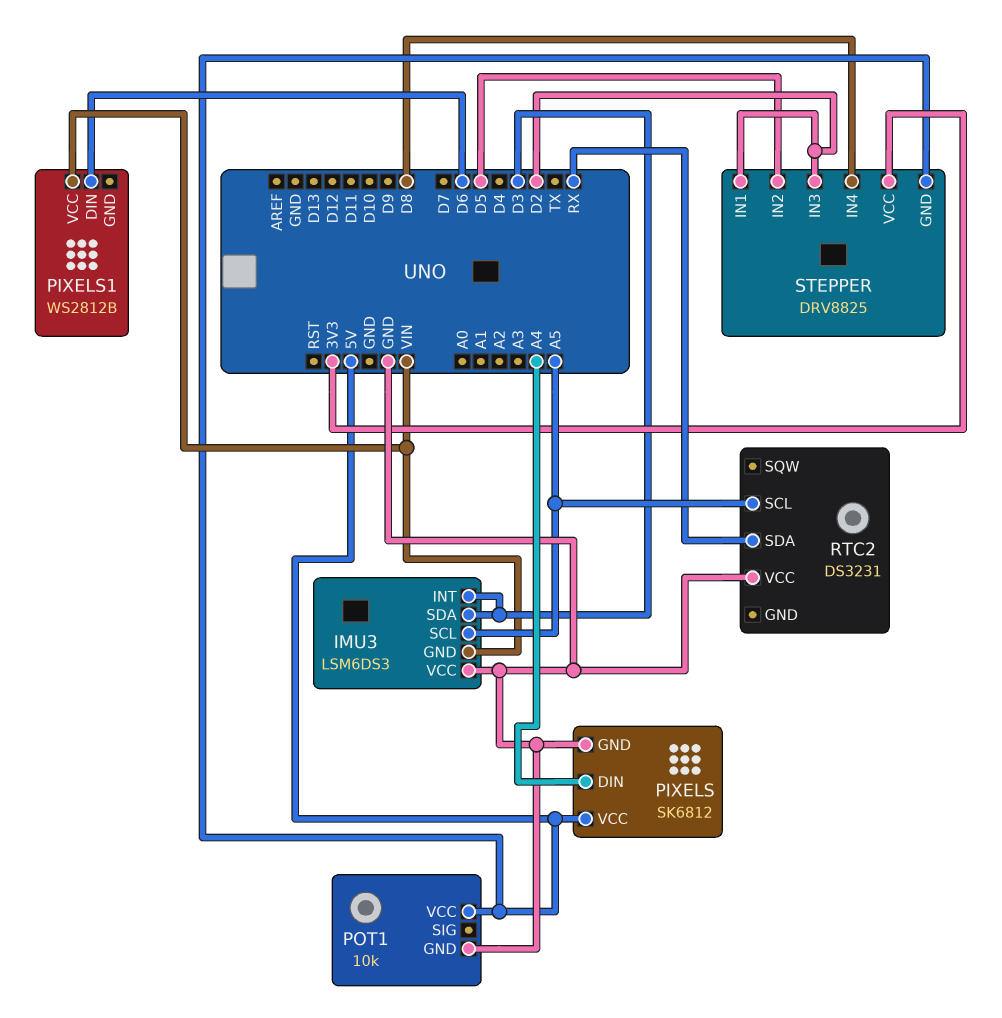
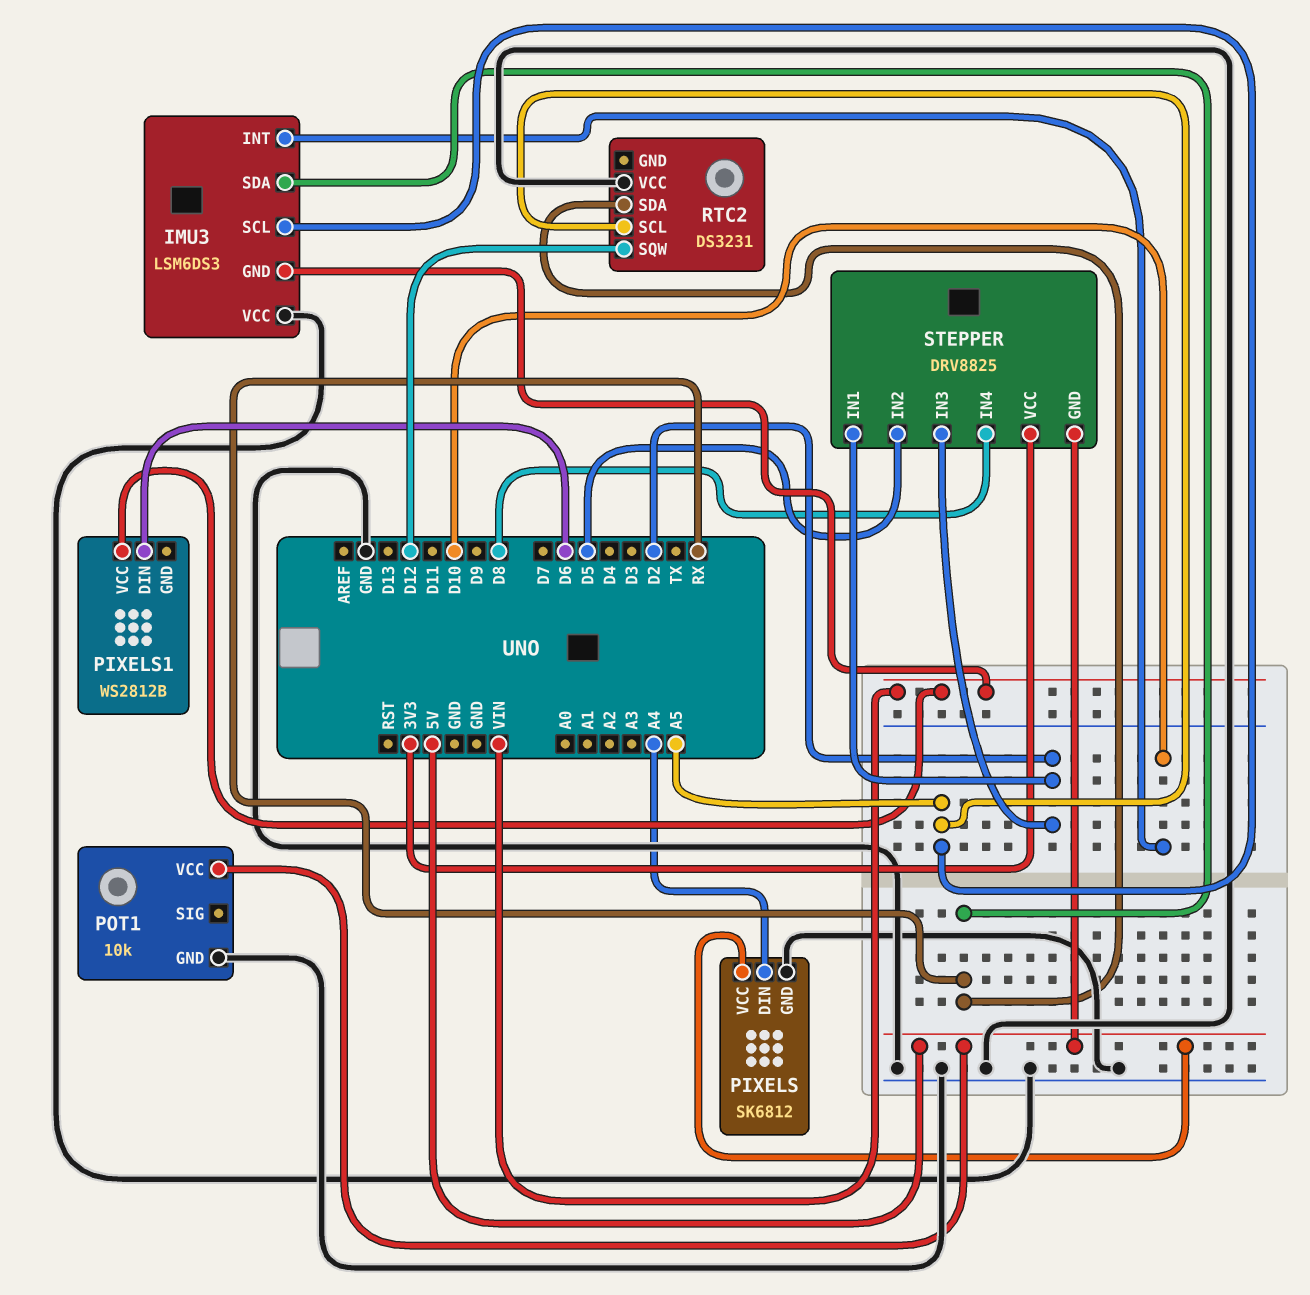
IMU3 pin INT: D3 -> D10
IMU3 pin SDA: D3 -> RX
RTC2 pin SQW: none -> D12

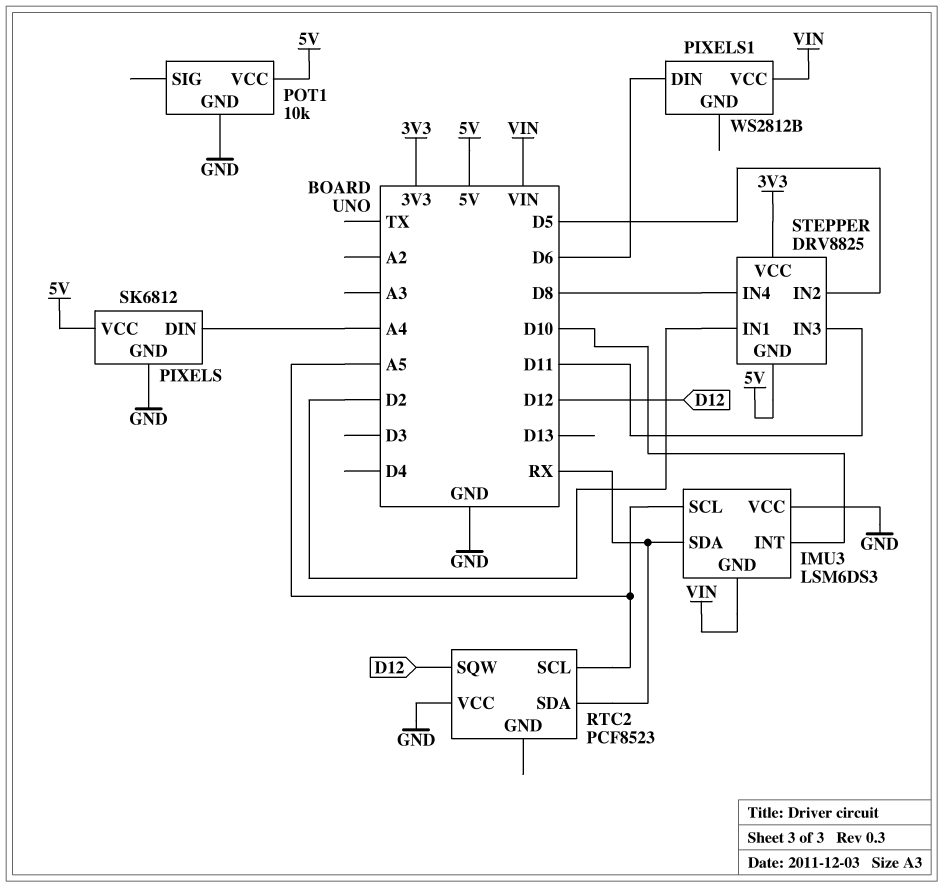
RTC2: DS3231 -> PCF8523
STEPPER pin IN3: D2 -> D11

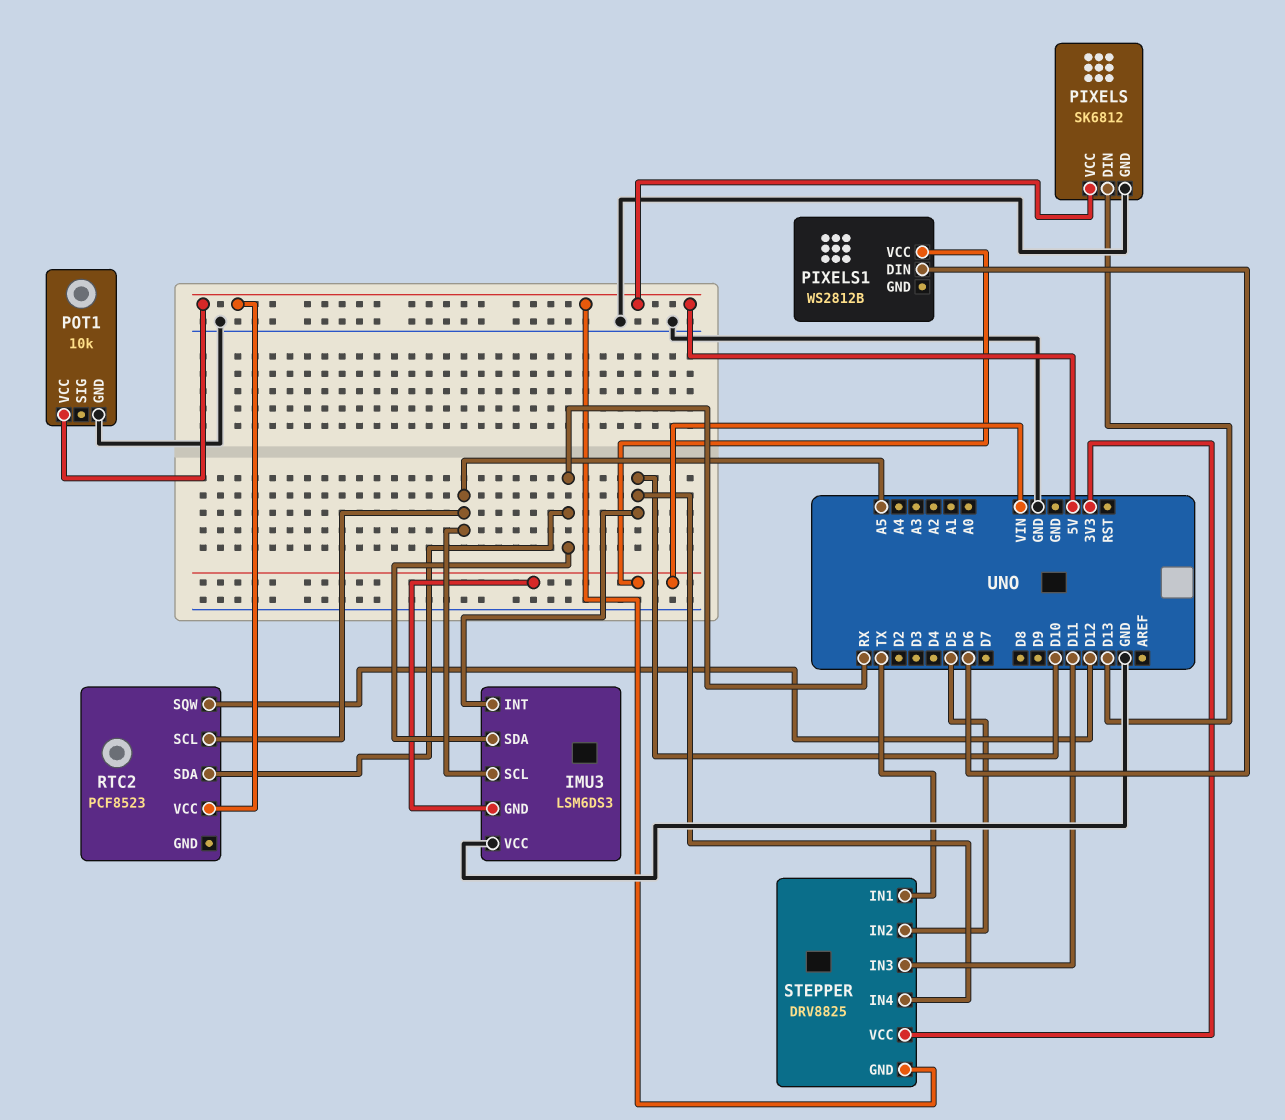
PIXELS pin DIN: A4 -> D13
RTC2 pin VCC: GND -> 5V
STEPPER pin IN1: D2 -> TX
STEPPER pin IN4: D8 -> D10

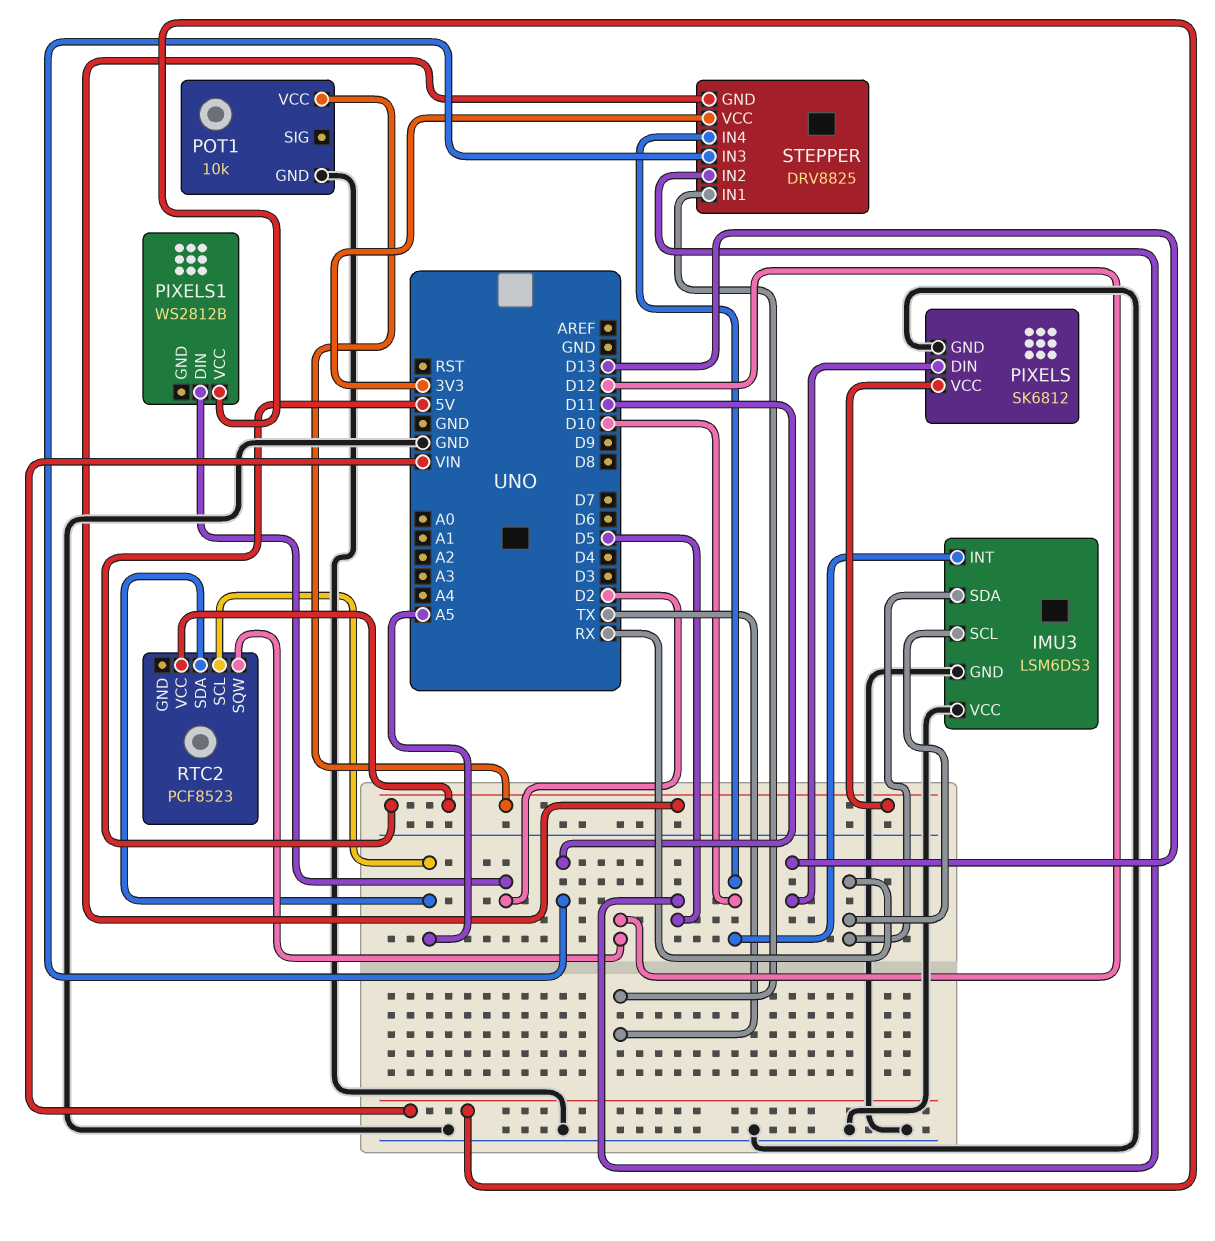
IMU3 pin GND: VIN -> GND
IMU3 pin SCL: A5 -> RX
PIXELS1 pin DIN: D6 -> D2
RTC2 pin SDA: RX -> A5

